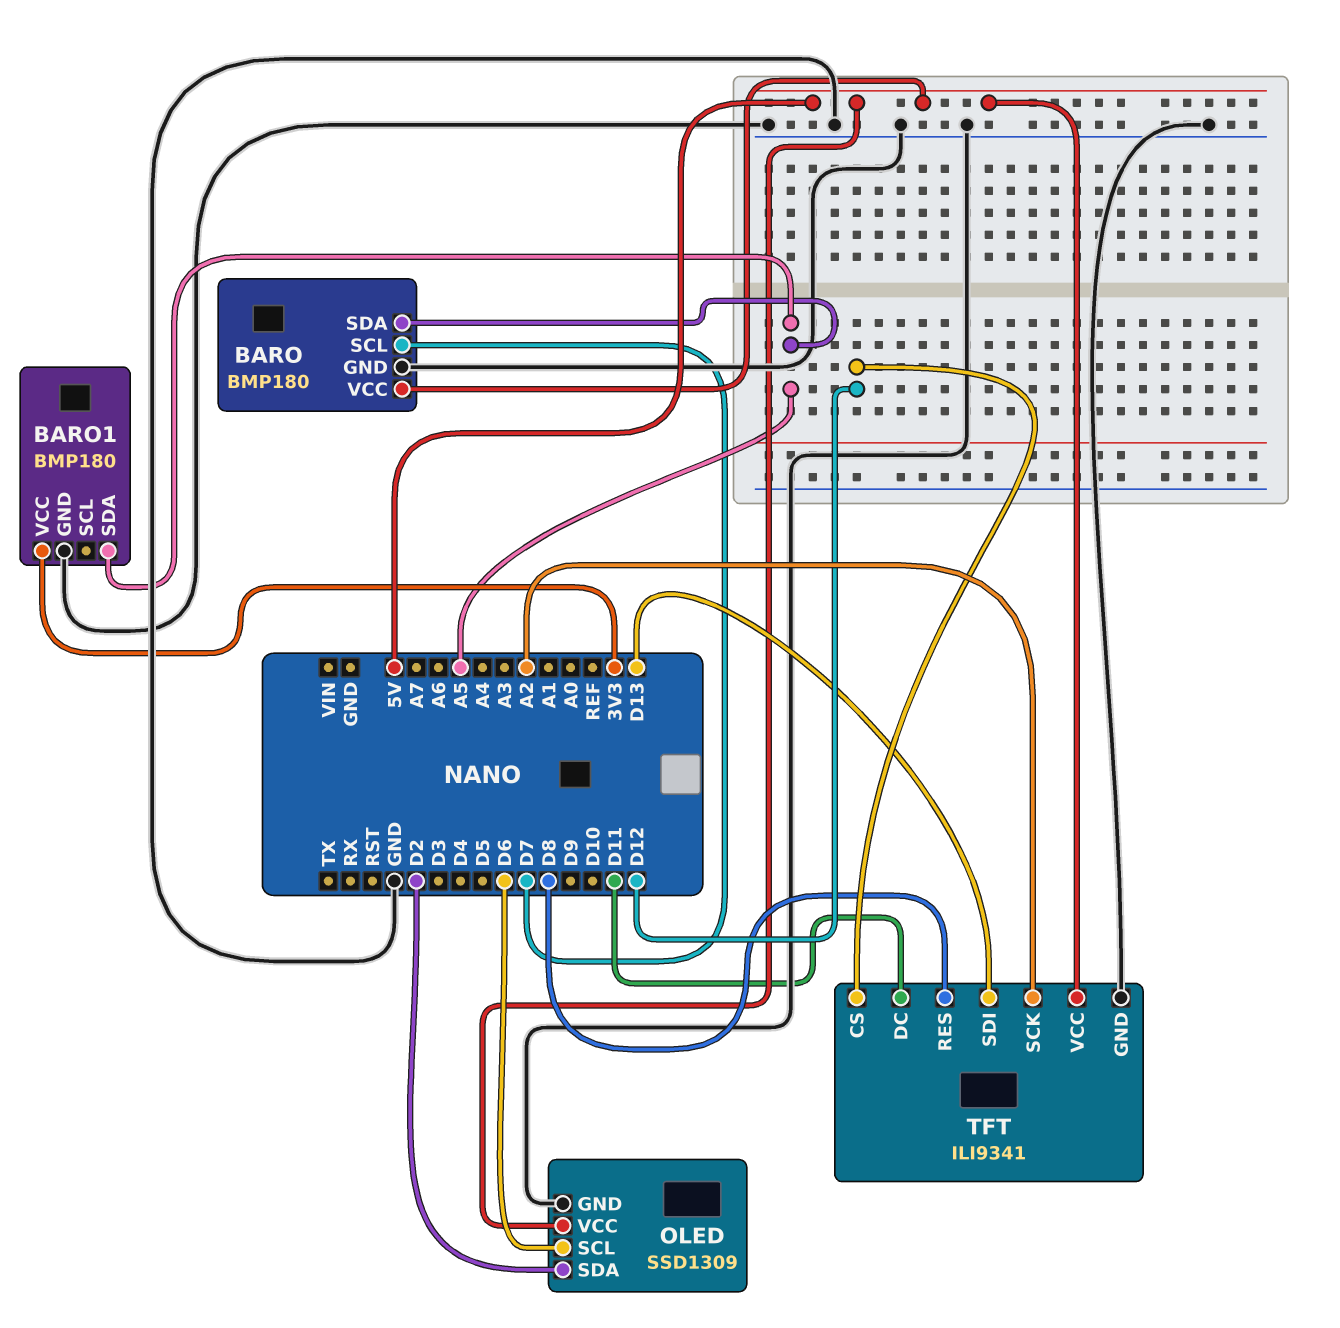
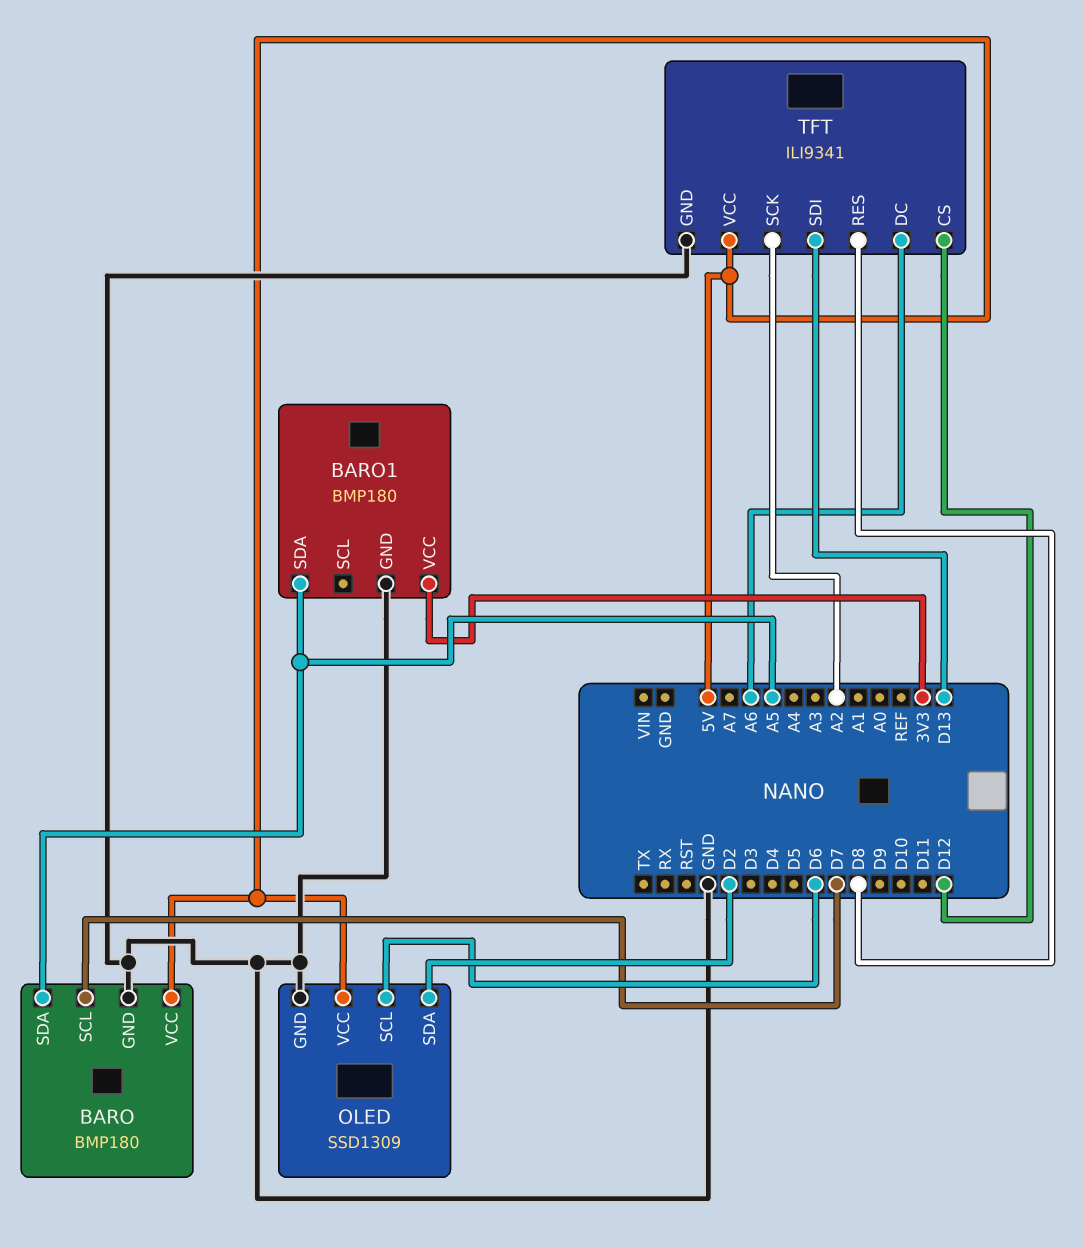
TFT pin DC: D11 -> A6

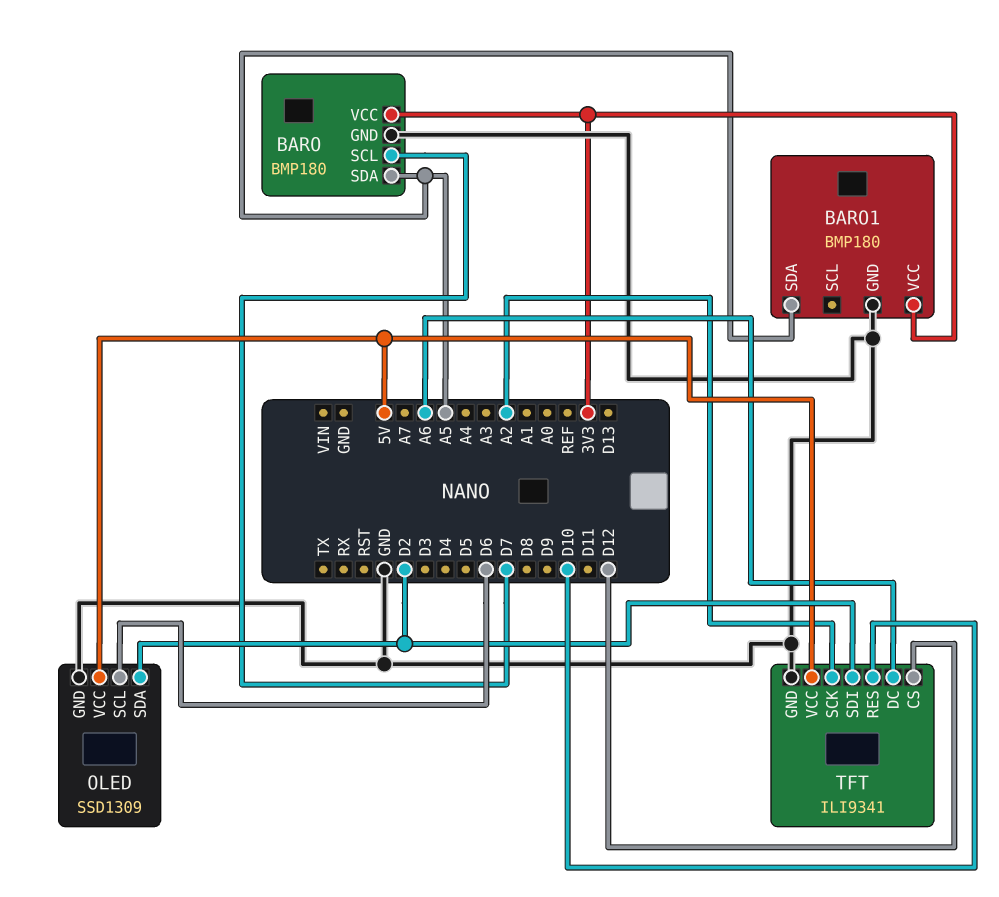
BARO pin VCC: 5V -> 3V3
TFT pin RES: D8 -> D10
TFT pin SDI: D13 -> D2

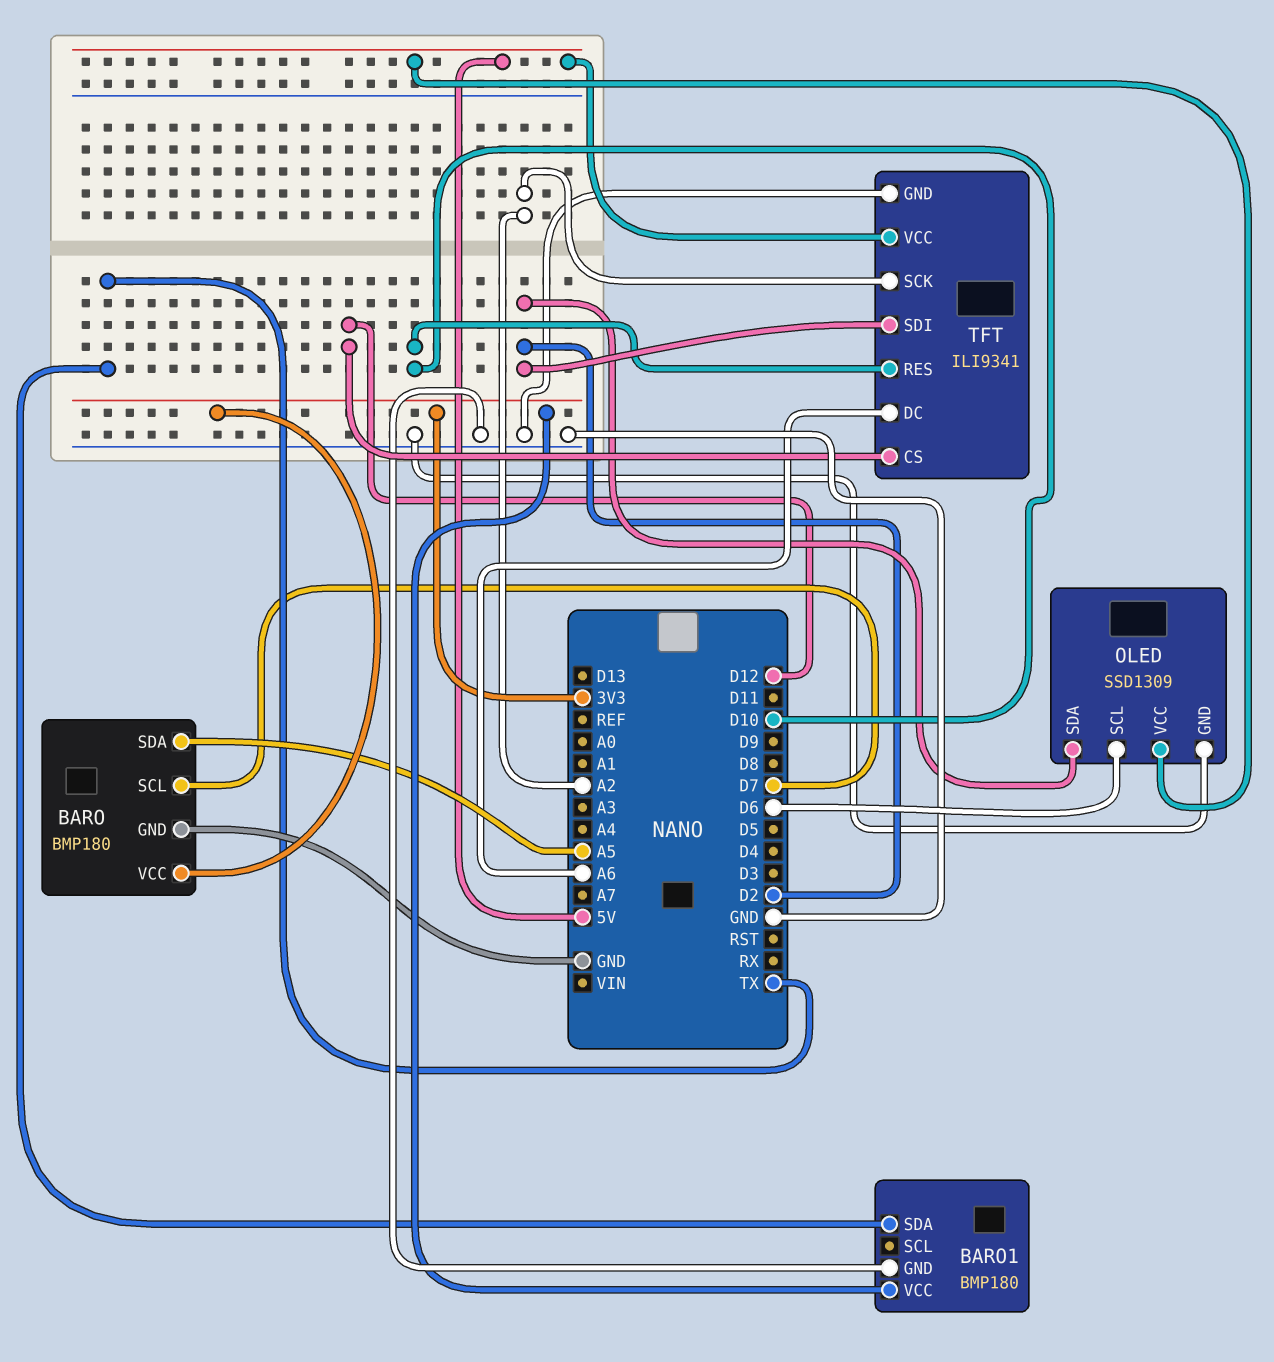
BARO1 pin SDA: A5 -> TX

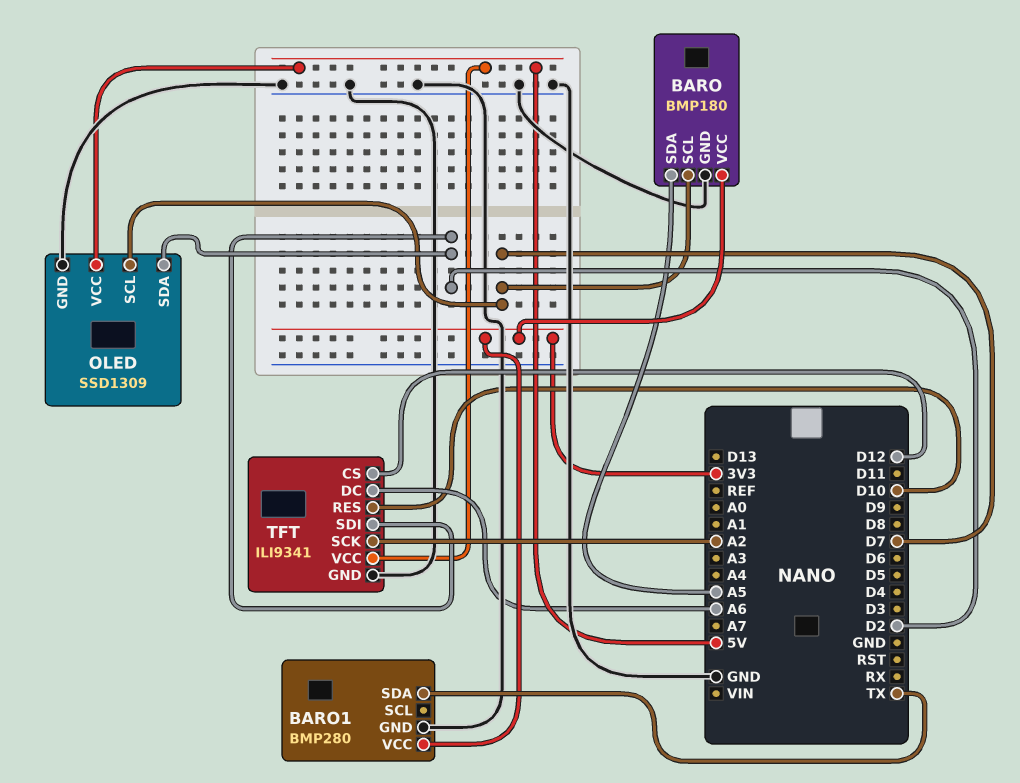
BARO1: BMP180 -> BMP280
OLED pin SCL: D6 -> D7

